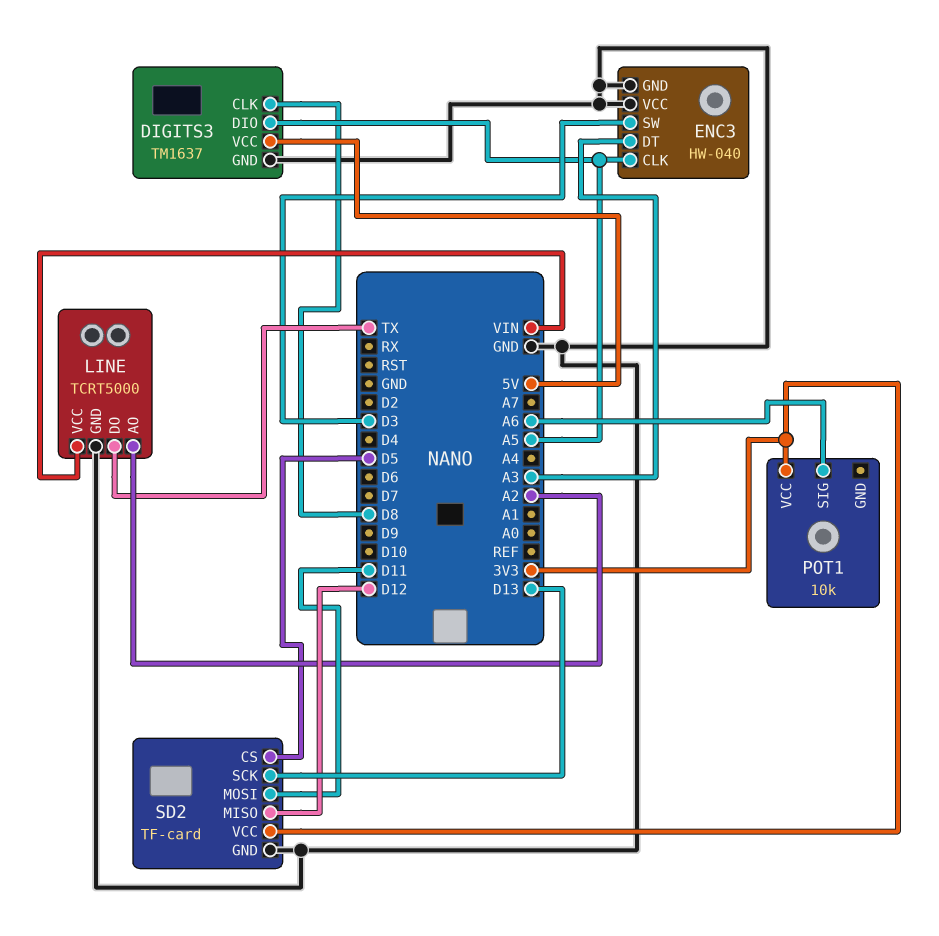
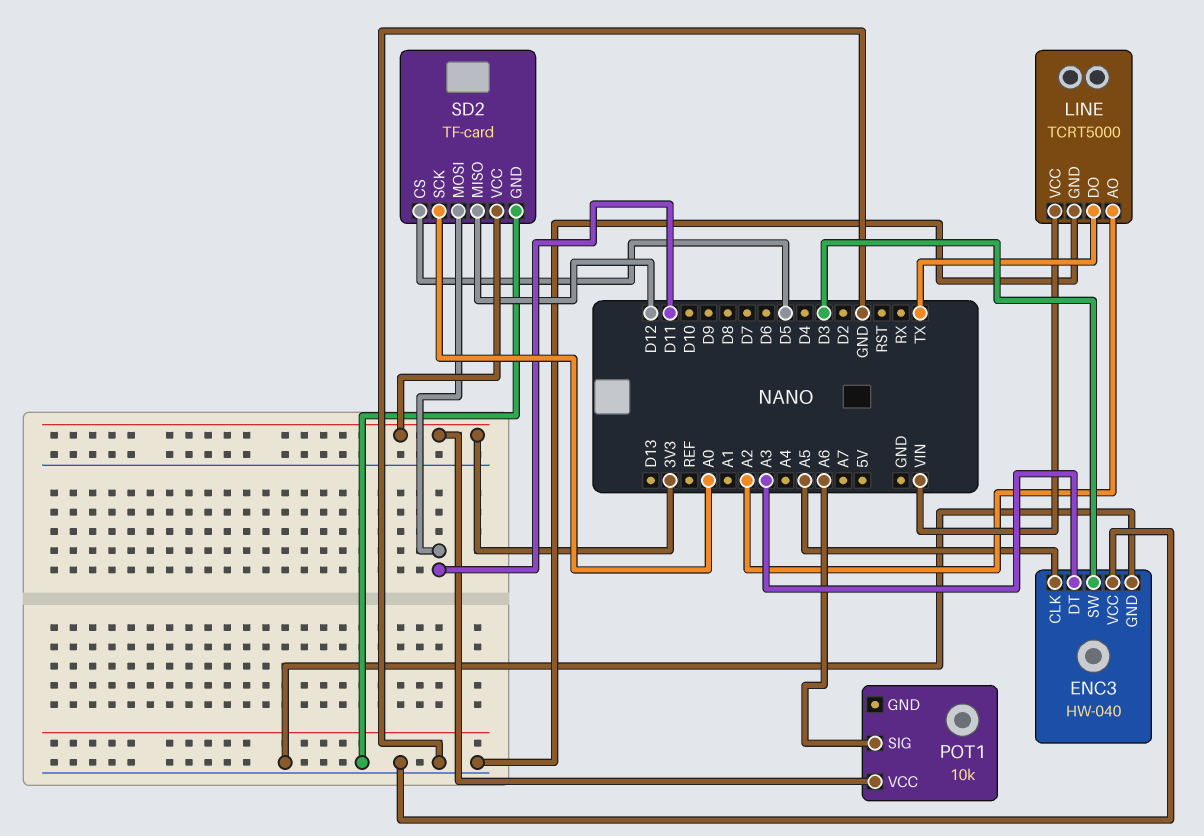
DIGITS3: TM1637 -> none
DIGITS3 pin CLK: D8 -> none
DIGITS3 pin DIO: A5 -> none
DIGITS3 pin GND: GND -> none
DIGITS3 pin VCC: 5V -> none
SD2 pin SCK: D13 -> A0

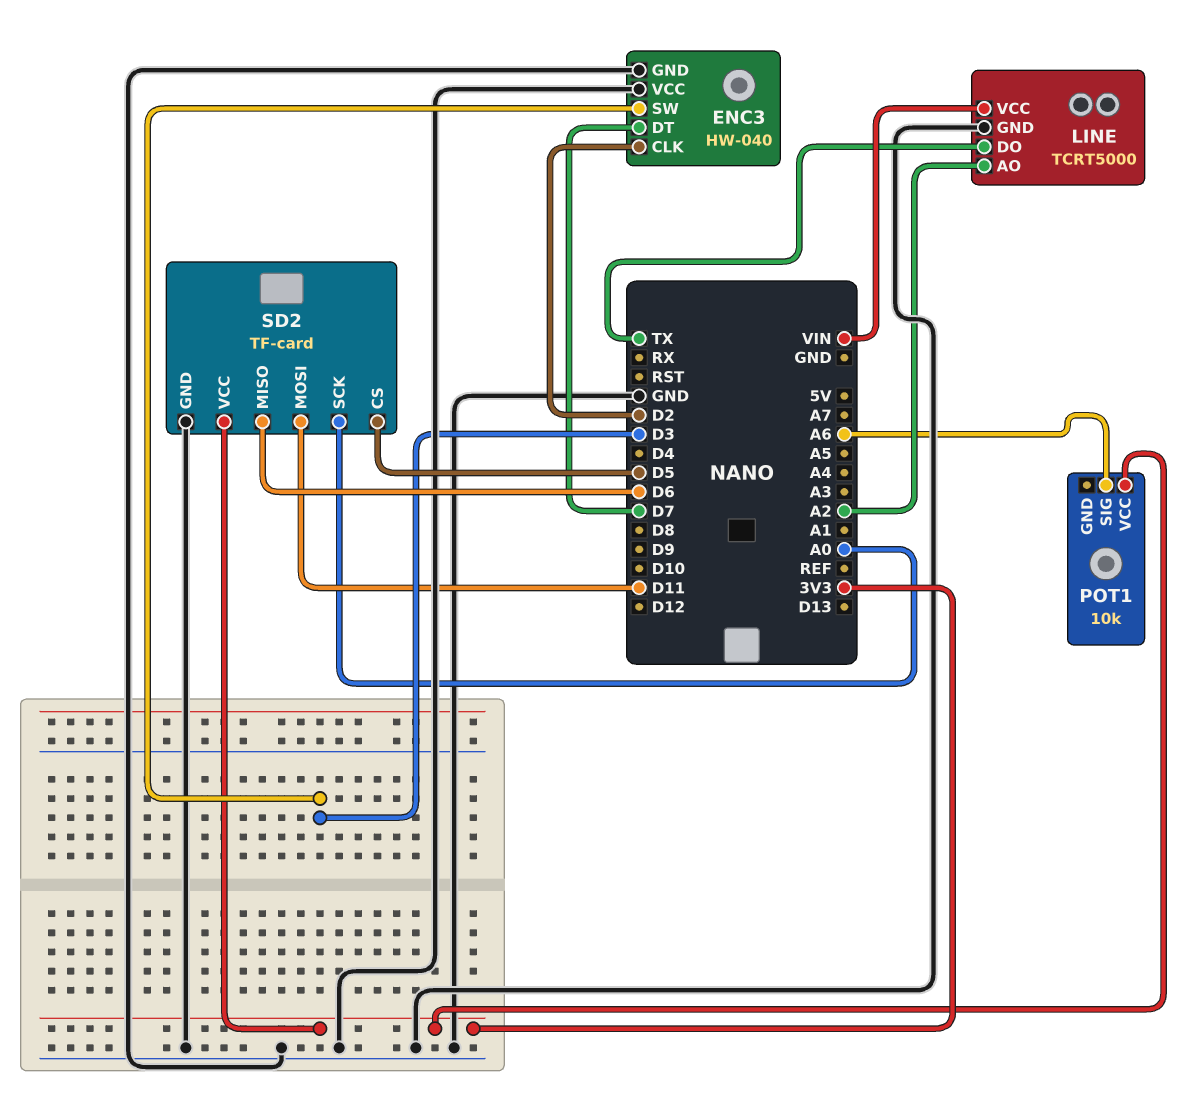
ENC3 pin CLK: A5 -> D2
ENC3 pin DT: A3 -> D7
SD2 pin MISO: D12 -> D6

